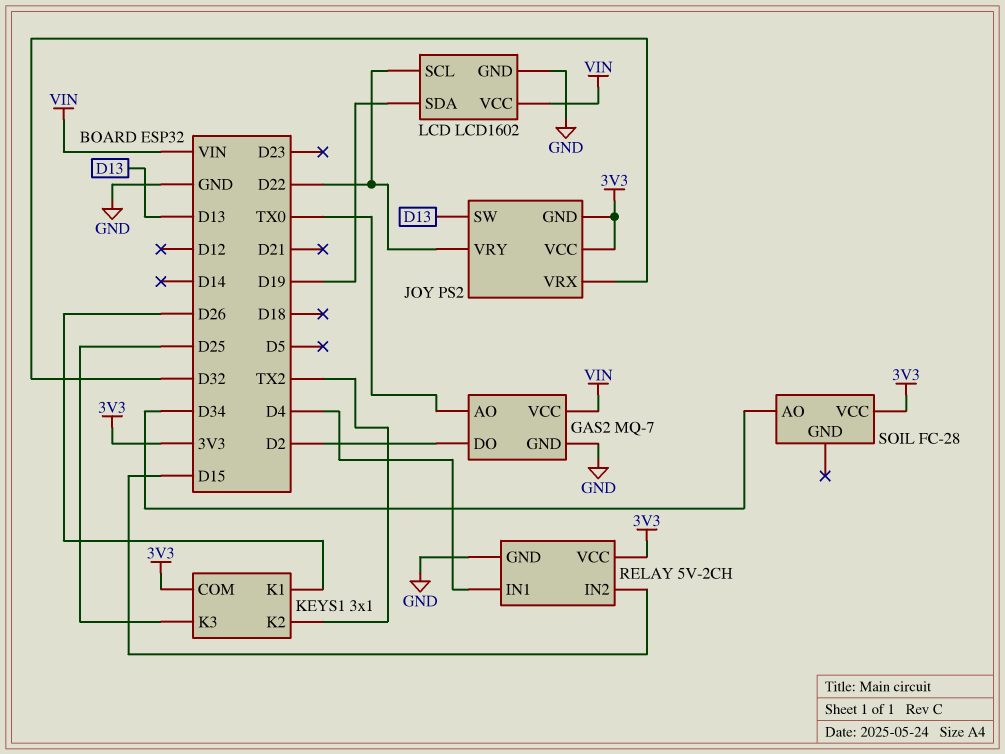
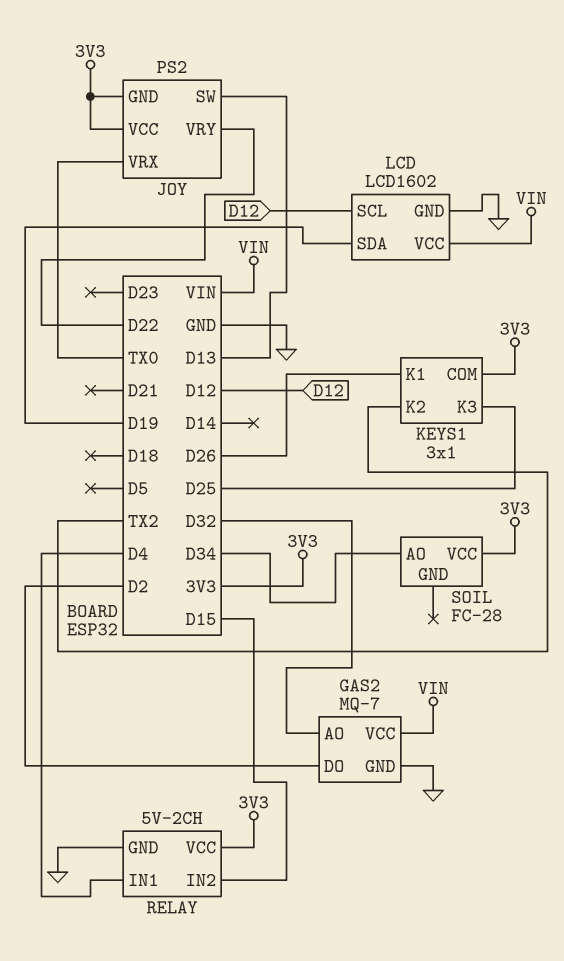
GAS2 pin AO: TX0 -> D32
JOY pin VRX: D32 -> TX0
LCD pin SCL: D22 -> D12

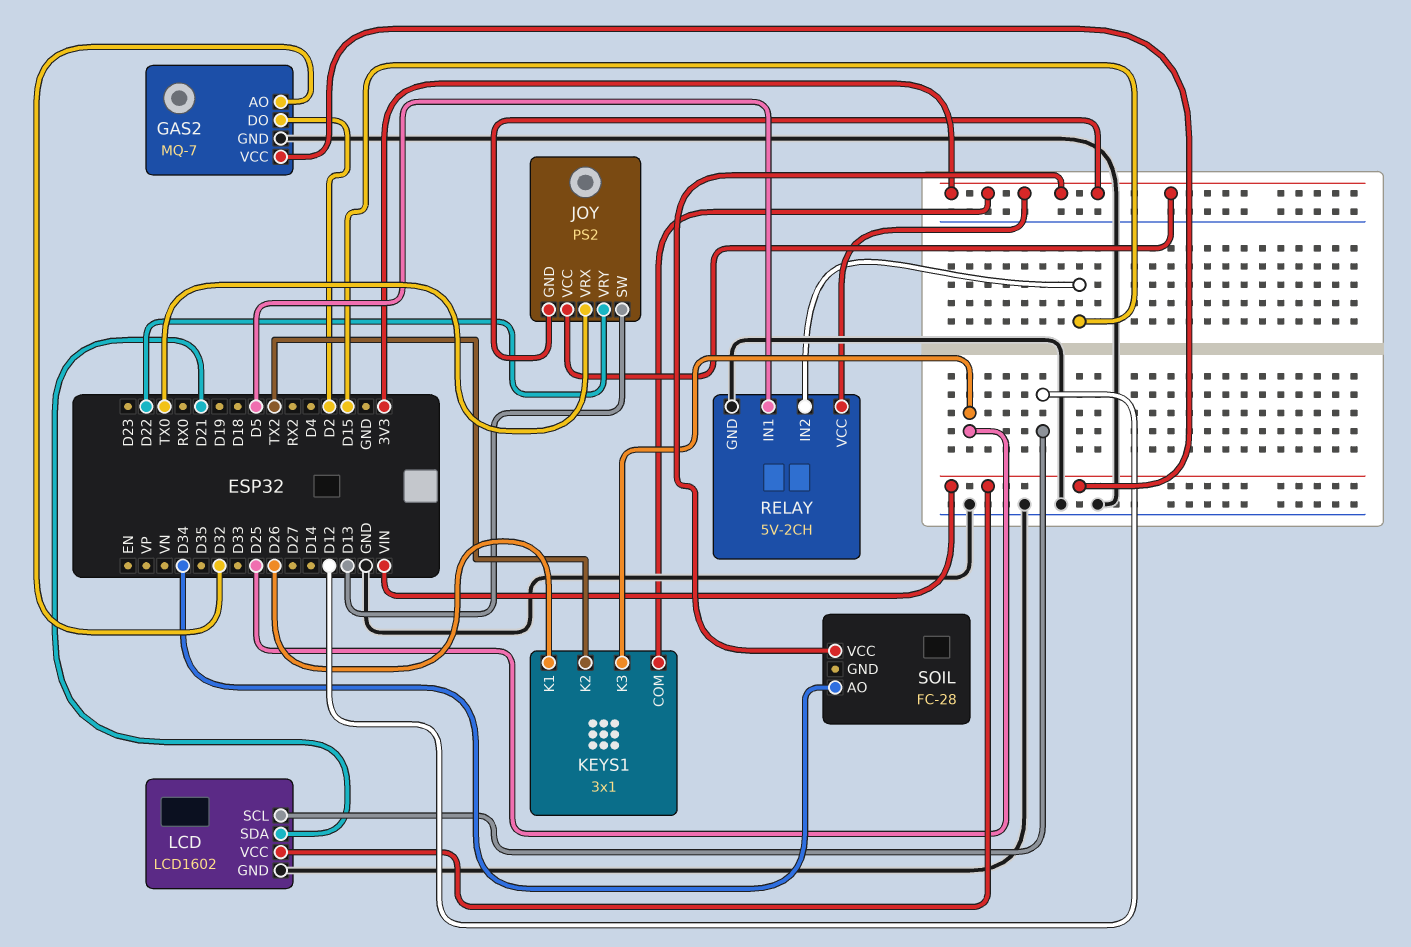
LCD pin SDA: D19 -> D21
RELAY pin IN1: D4 -> D5

